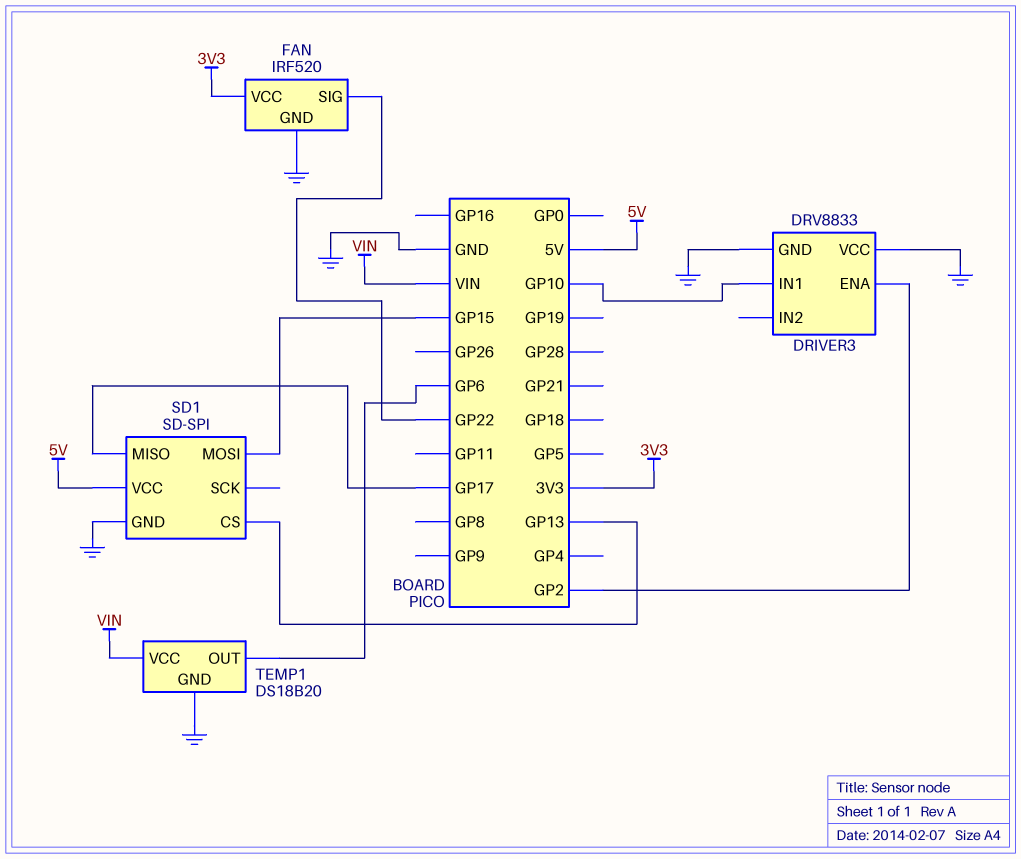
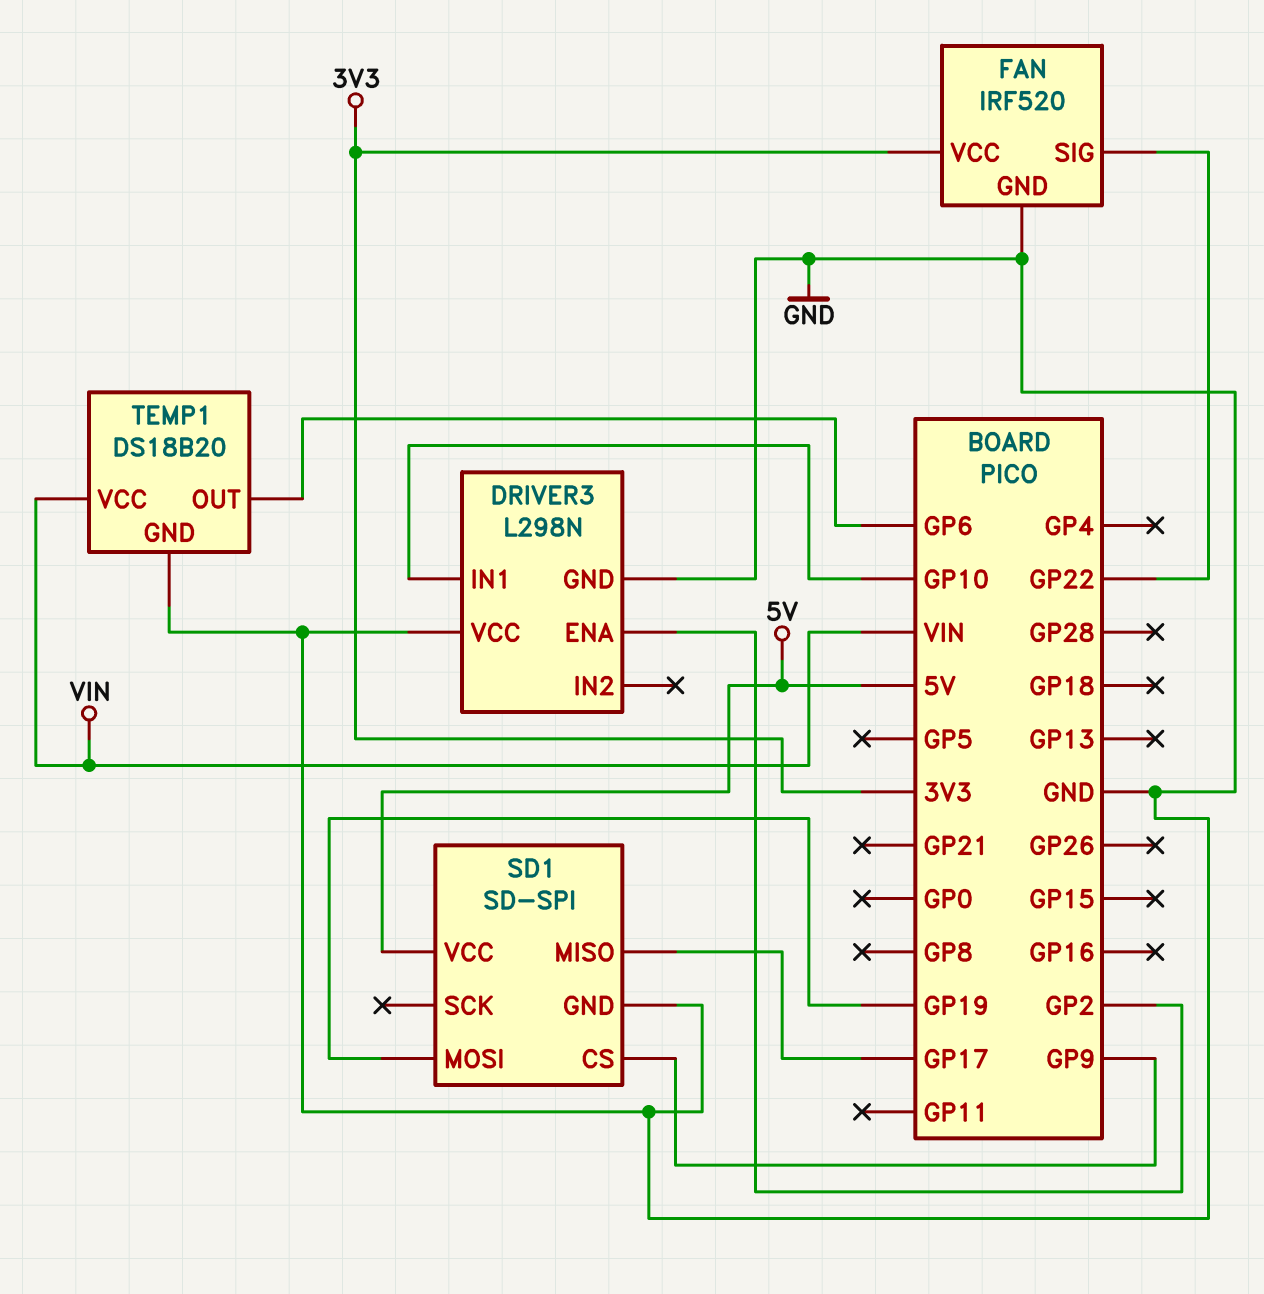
DRIVER3: DRV8833 -> L298N
SD1 pin CS: GP13 -> GP9
SD1 pin MOSI: GP15 -> GP19

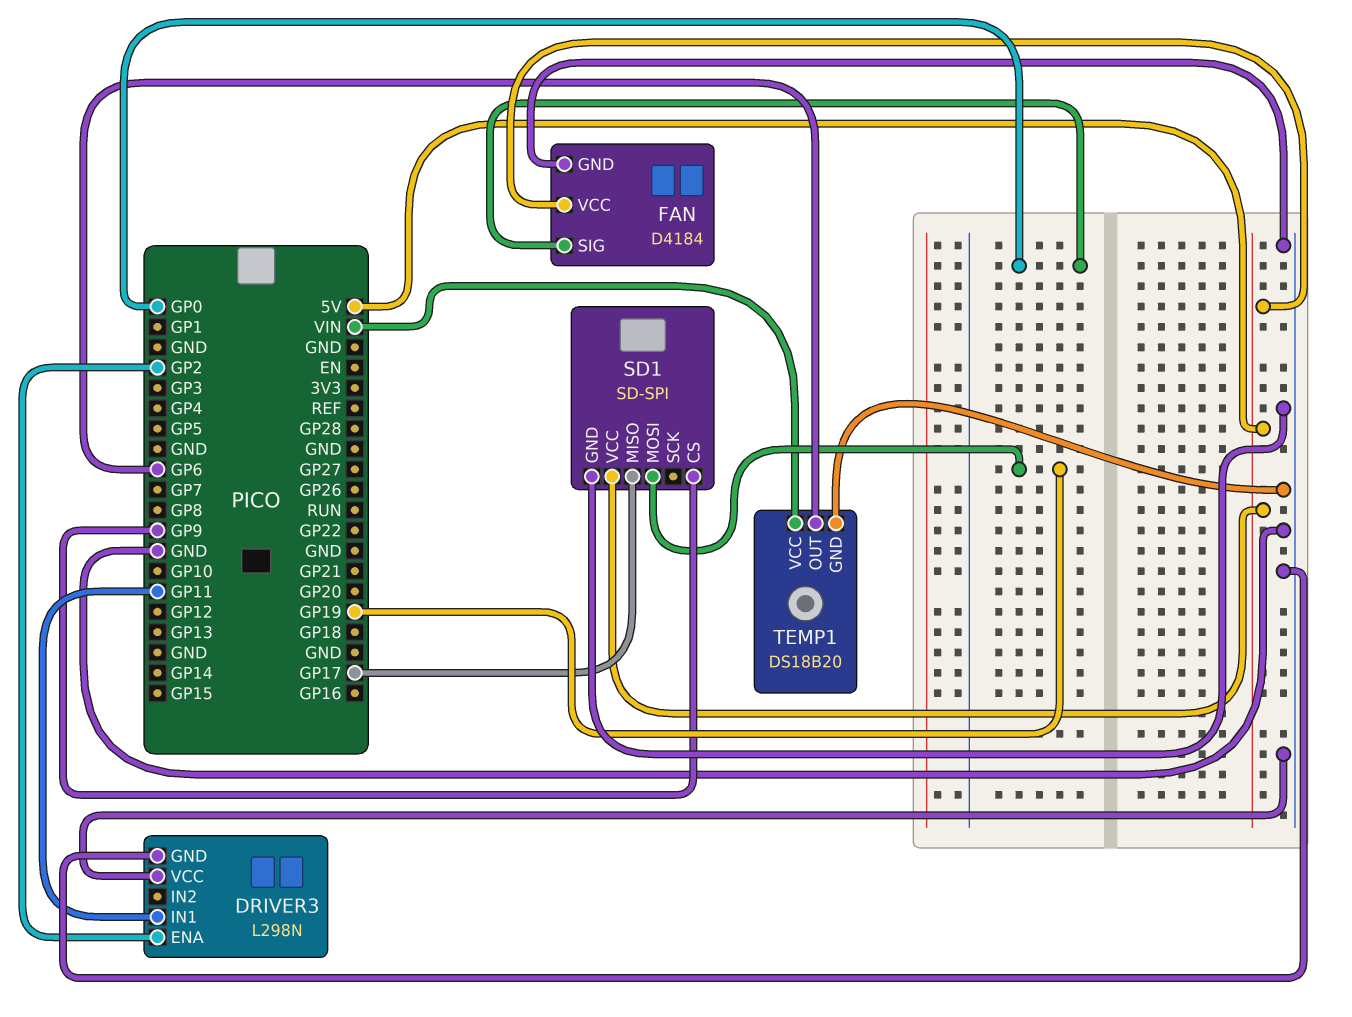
DRIVER3 pin IN1: GP10 -> GP11
FAN: IRF520 -> D4184
FAN pin SIG: GP22 -> GP0
FAN pin VCC: 3V3 -> 5V

